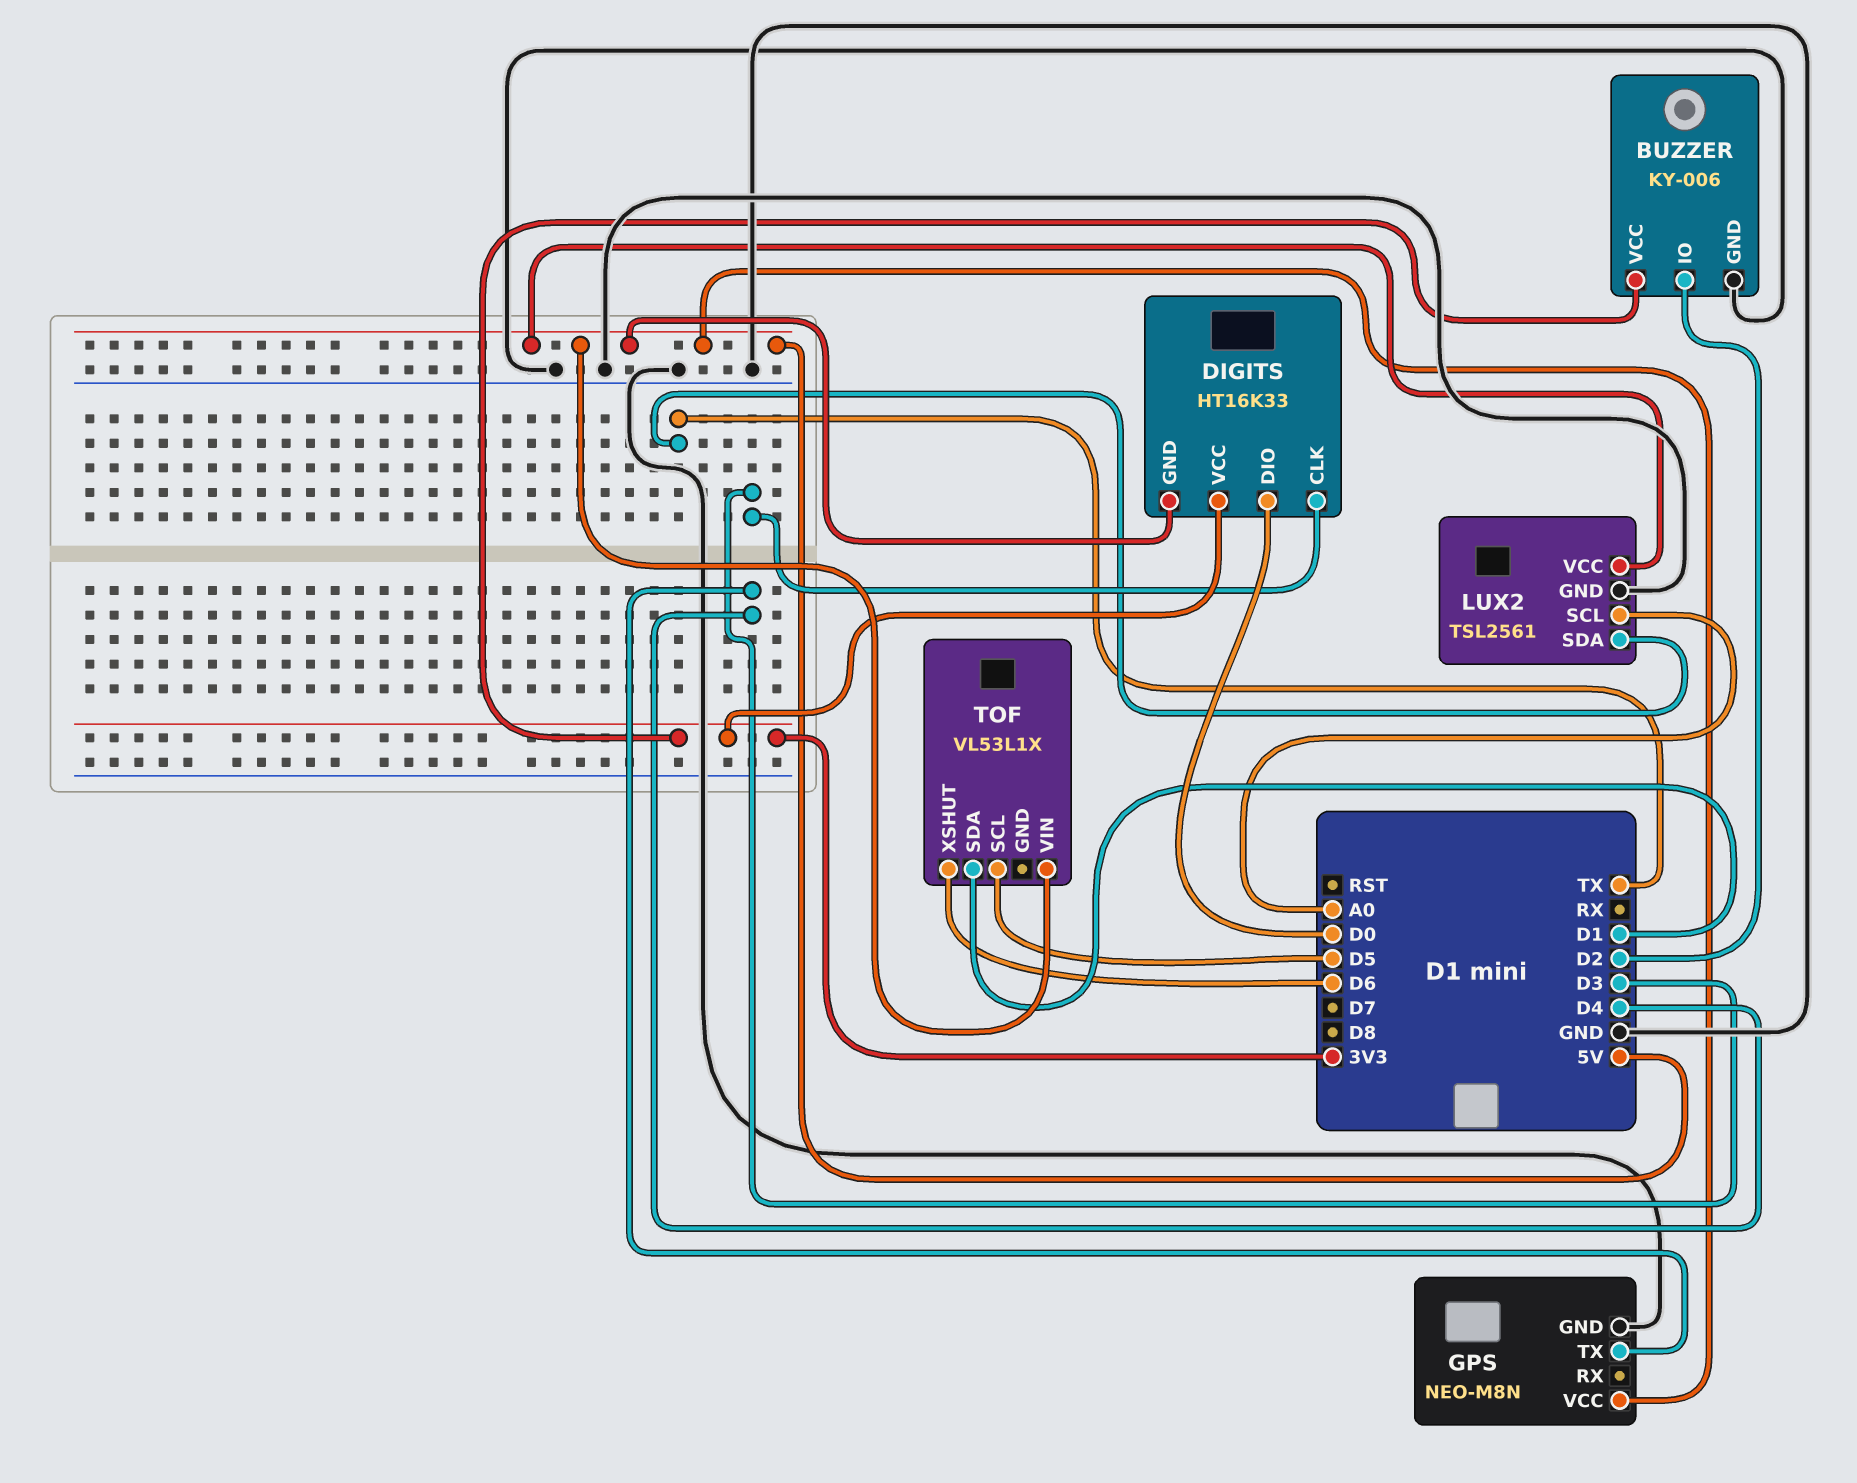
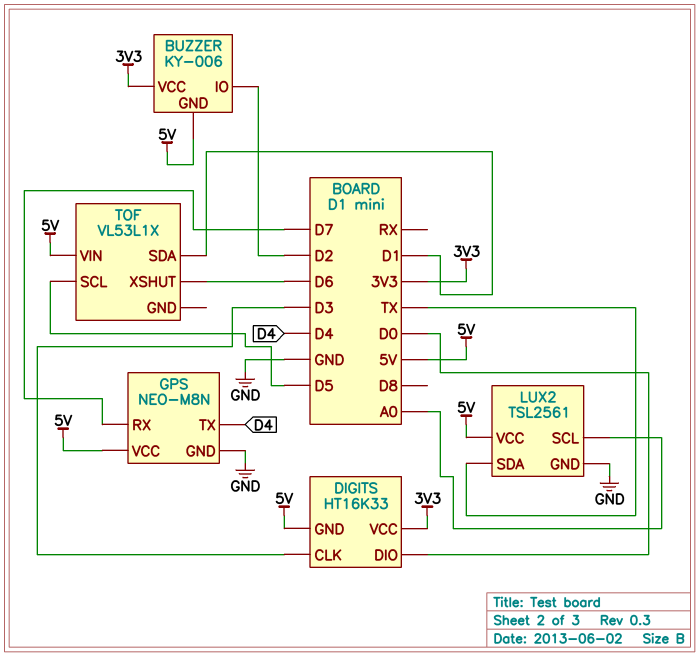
BUZZER pin GND: GND -> 5V
GPS pin RX: none -> D7

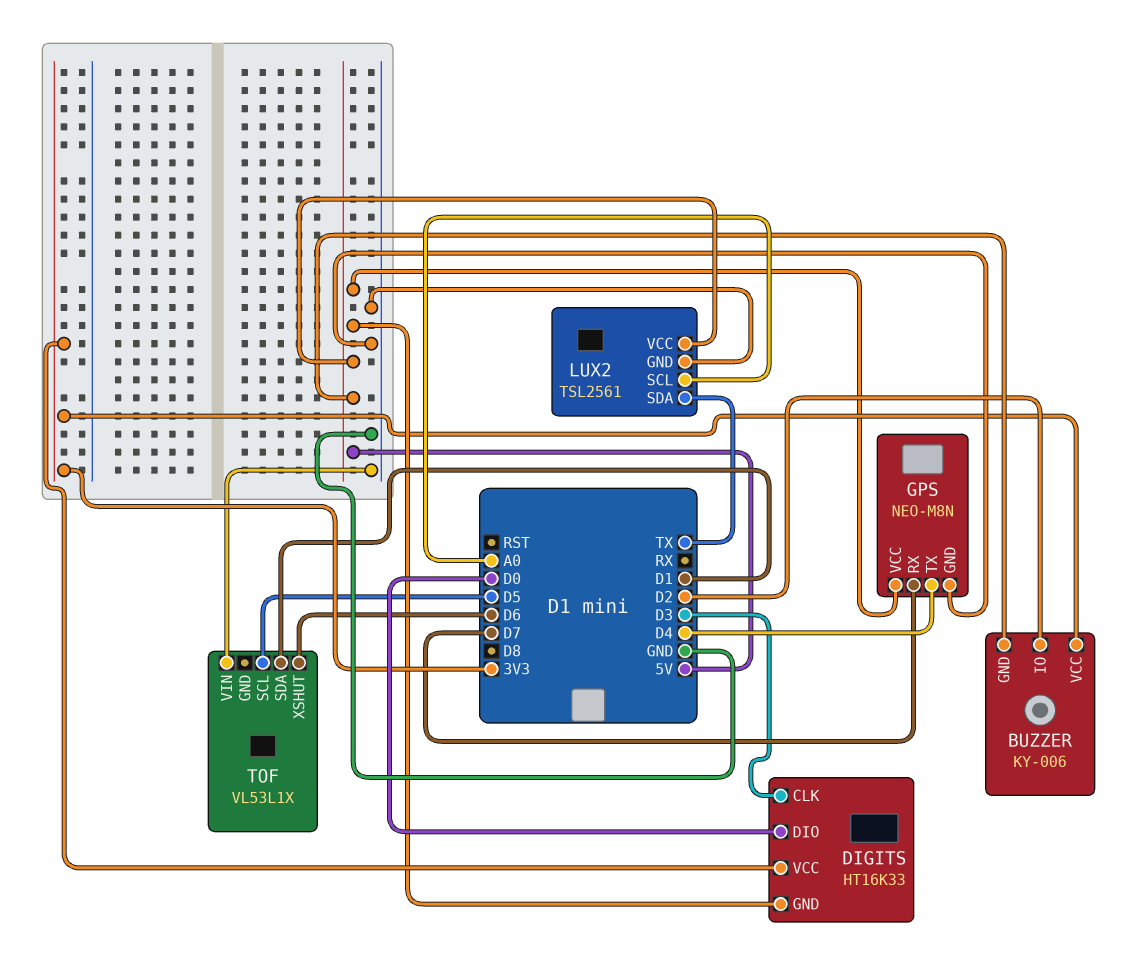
TOF pin VIN: 5V -> GND

